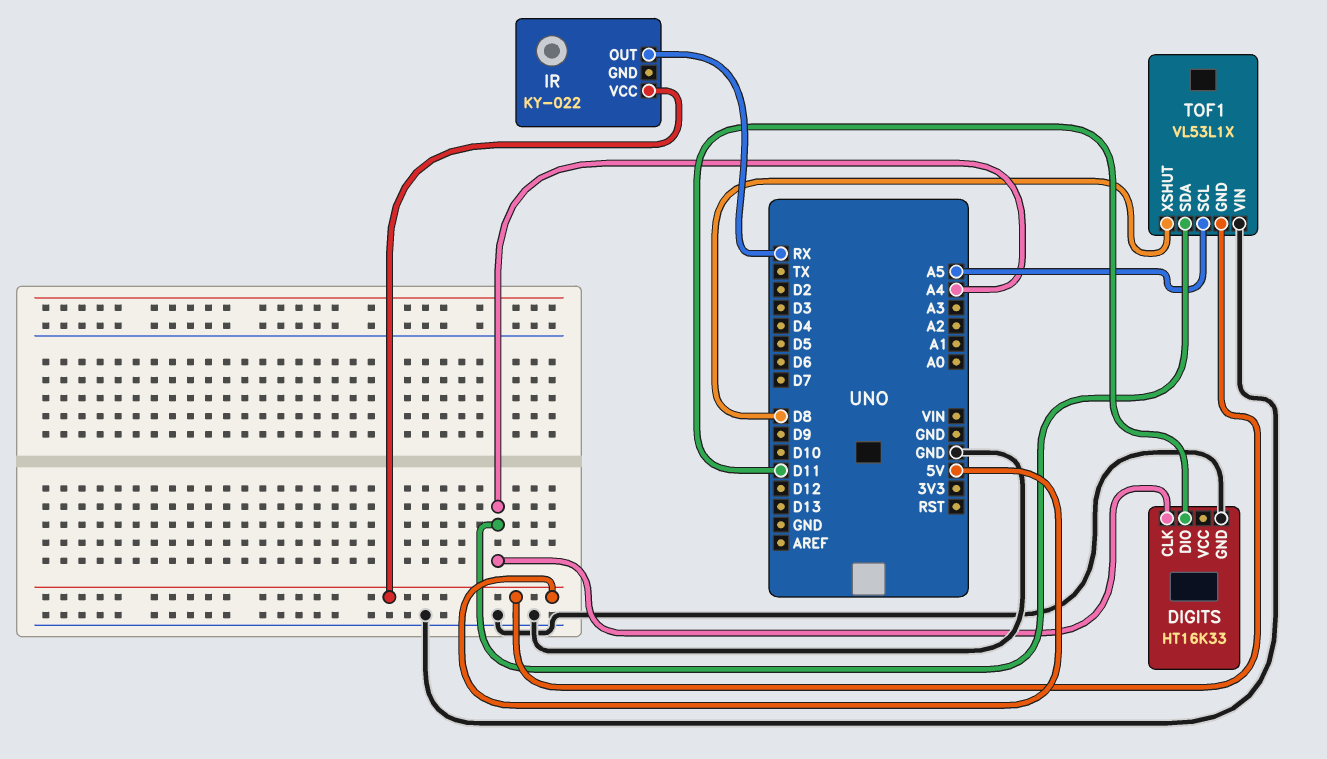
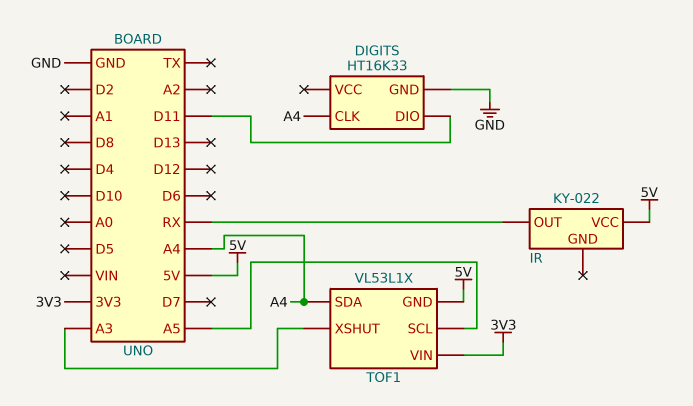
TOF1 pin VIN: GND -> 3V3
TOF1 pin XSHUT: D8 -> A3

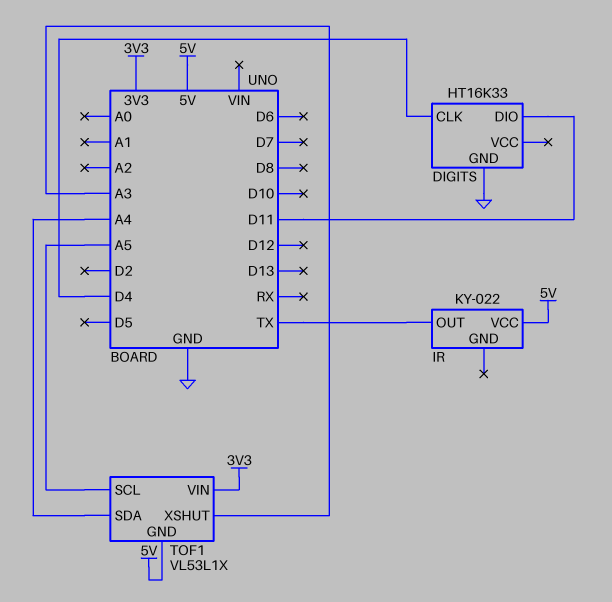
DIGITS pin CLK: A4 -> D4
IR pin OUT: RX -> TX

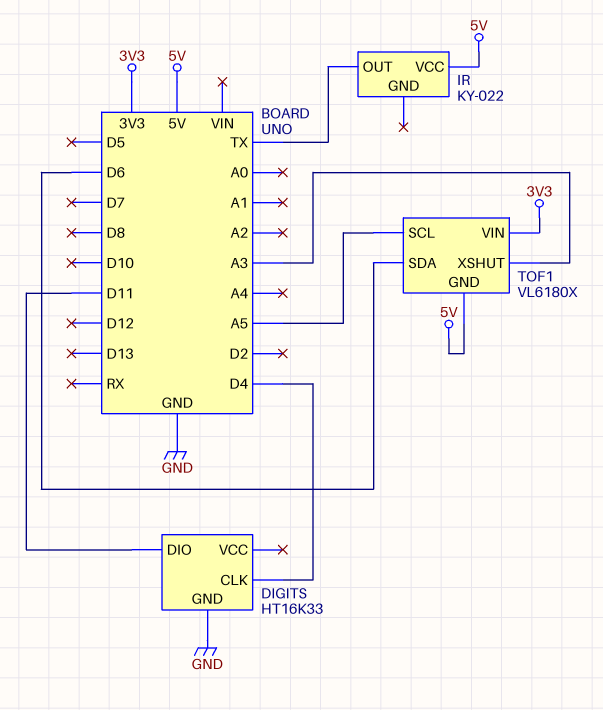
TOF1: VL53L1X -> VL6180X
TOF1 pin SDA: A4 -> D6

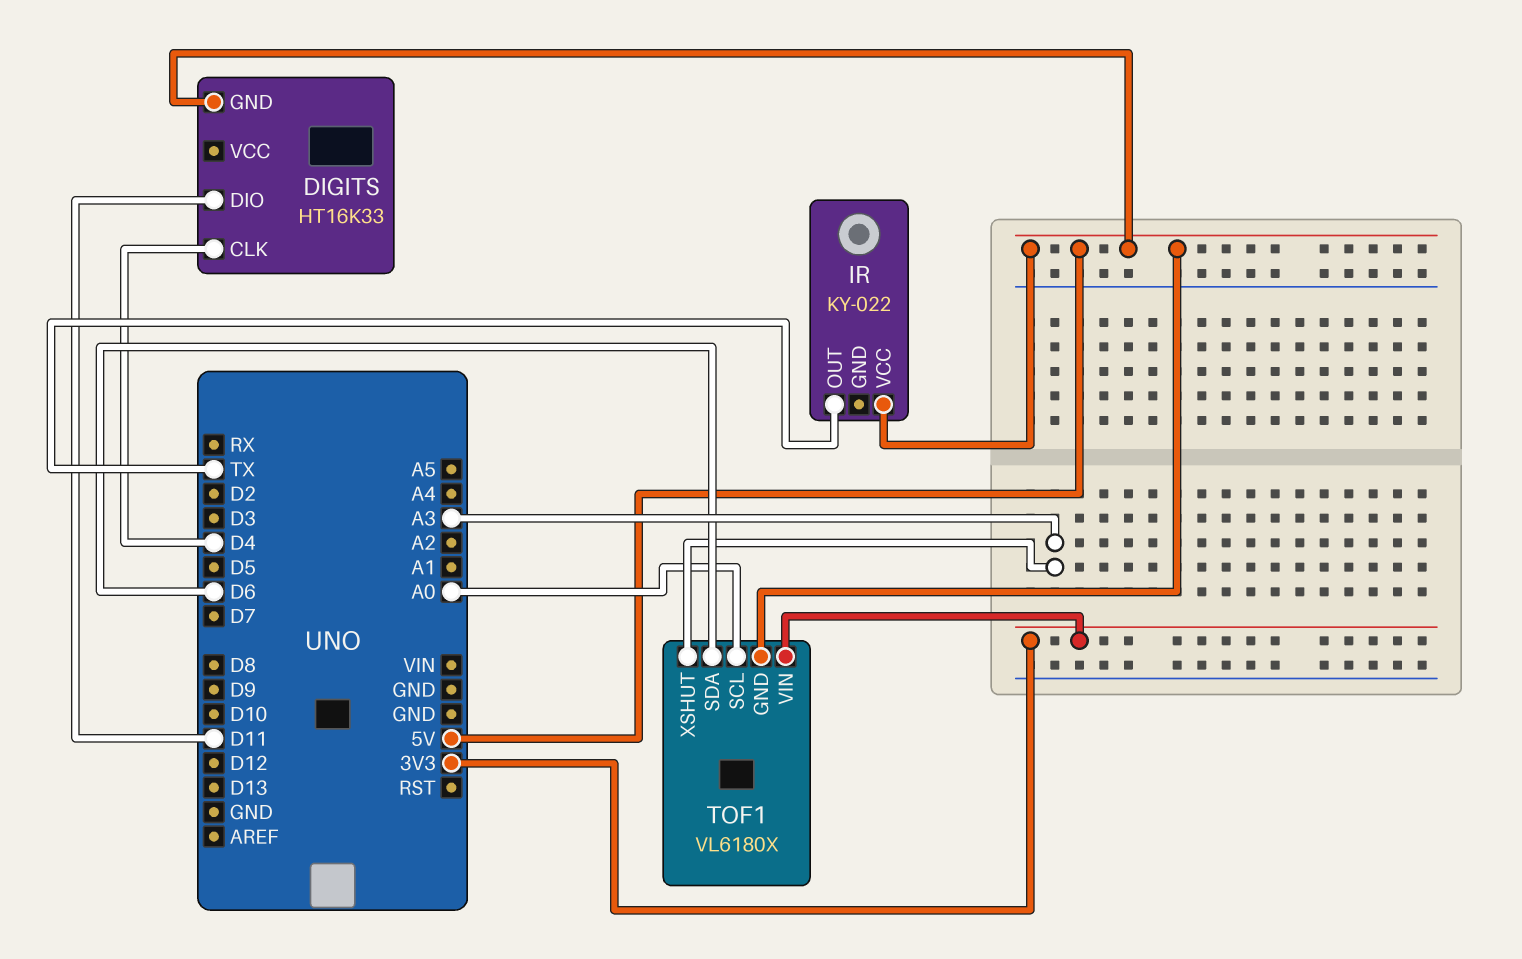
DIGITS pin GND: GND -> 5V
TOF1 pin SCL: A5 -> A0

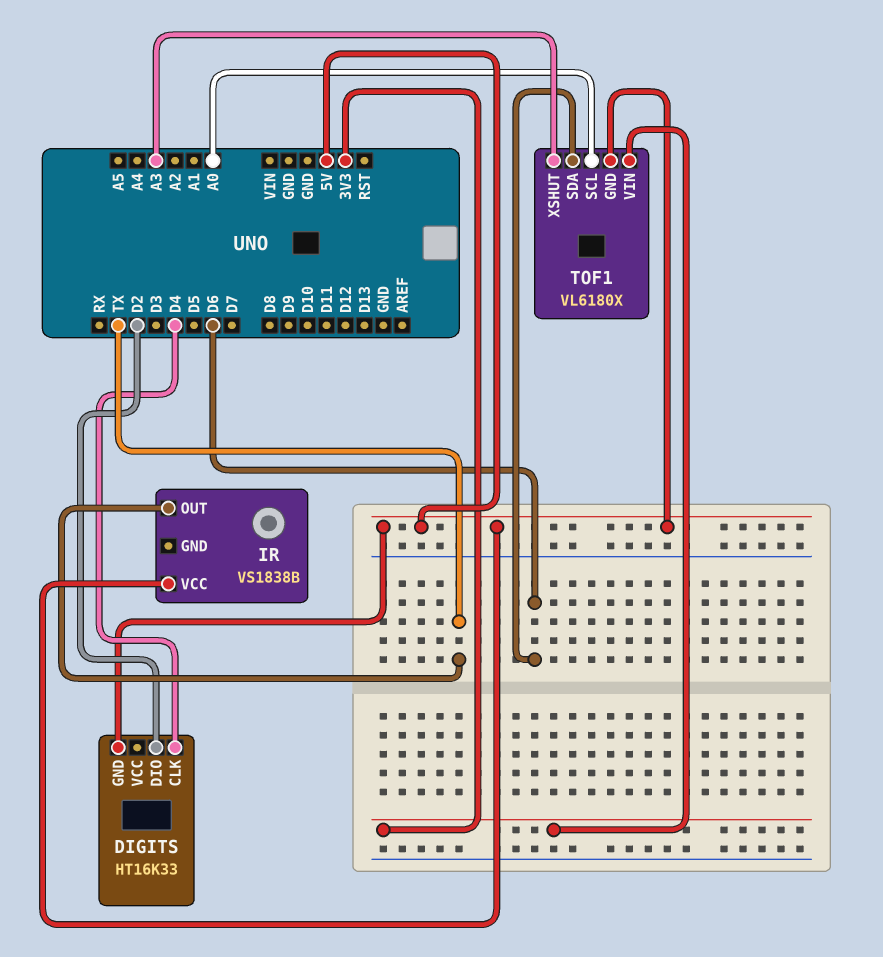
DIGITS pin DIO: D11 -> D2
IR: KY-022 -> VS1838B

